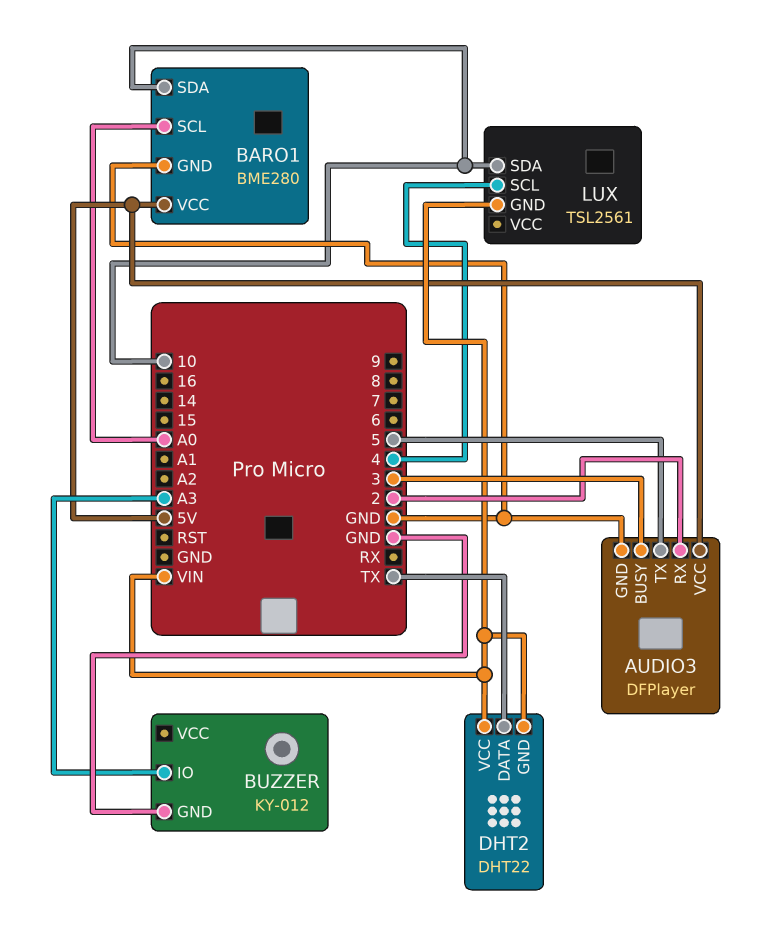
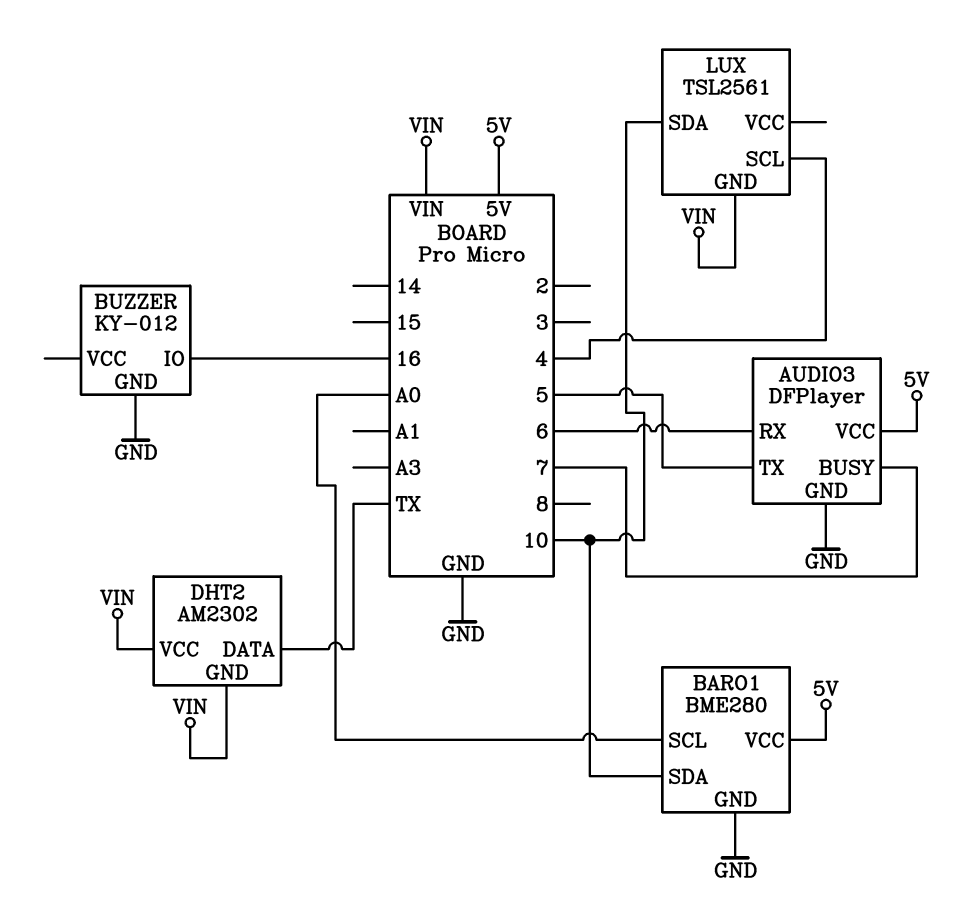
AUDIO3 pin BUSY: 3 -> 7
AUDIO3 pin RX: 2 -> 6
BUZZER pin IO: A3 -> 16
DHT2: DHT22 -> AM2302

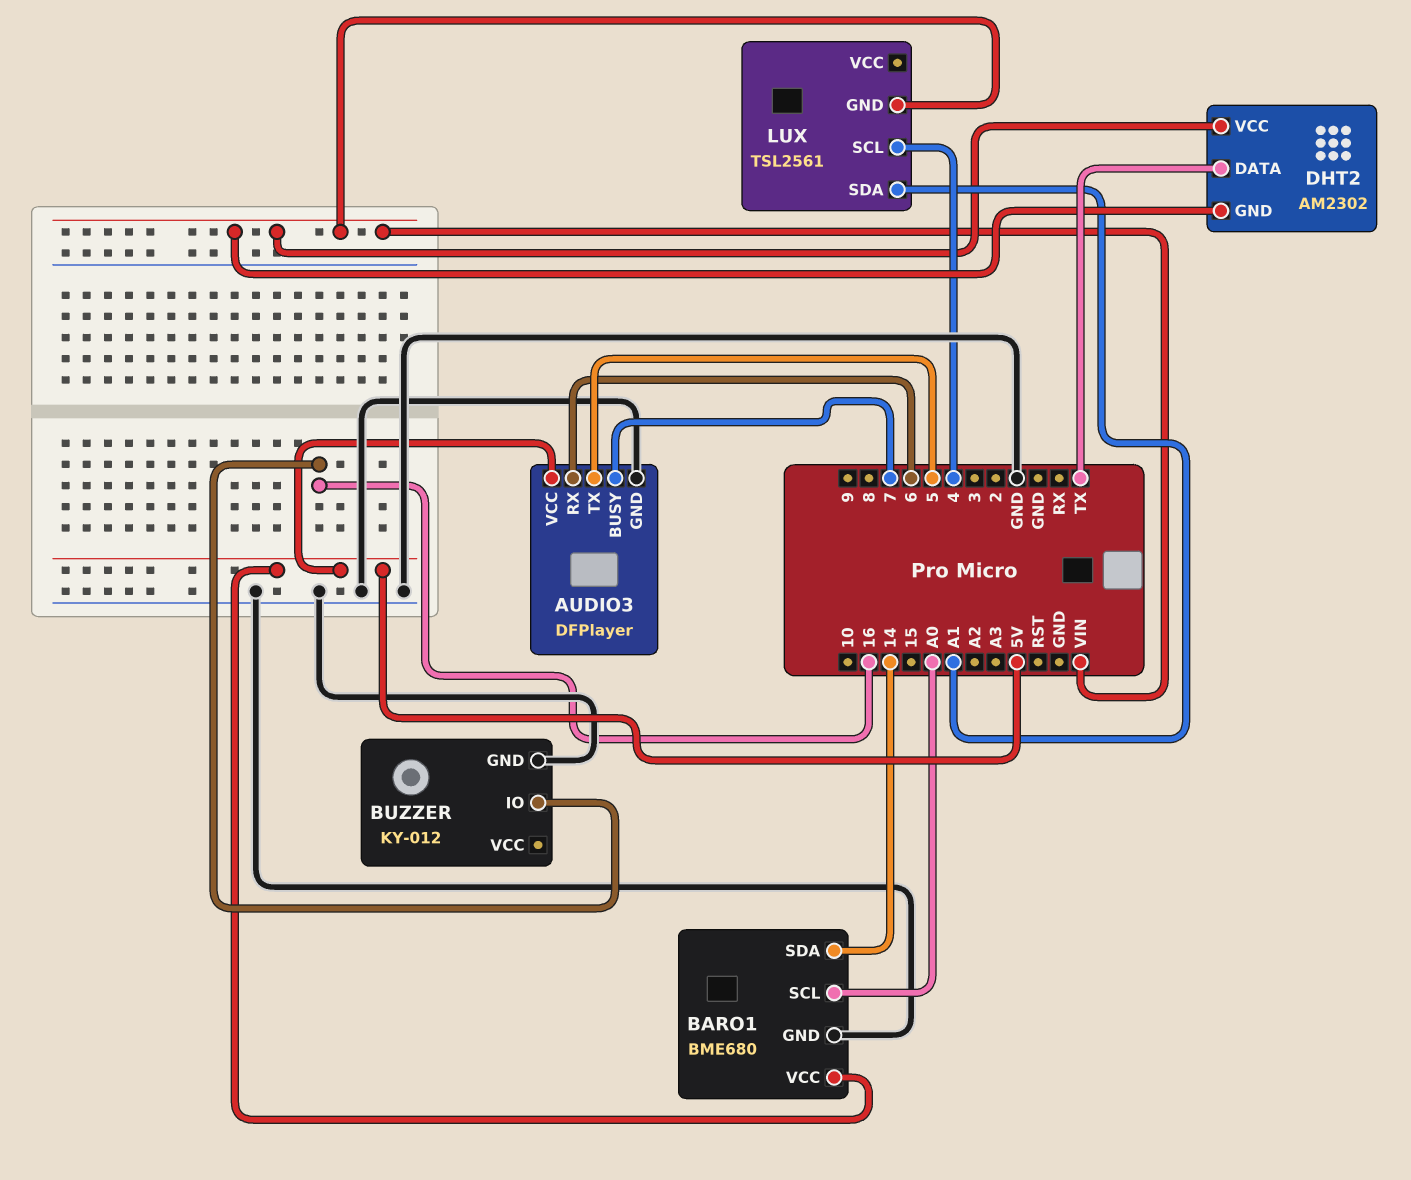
BARO1: BME280 -> BME680
BARO1 pin SDA: 10 -> 14
LUX pin SDA: 10 -> A1

